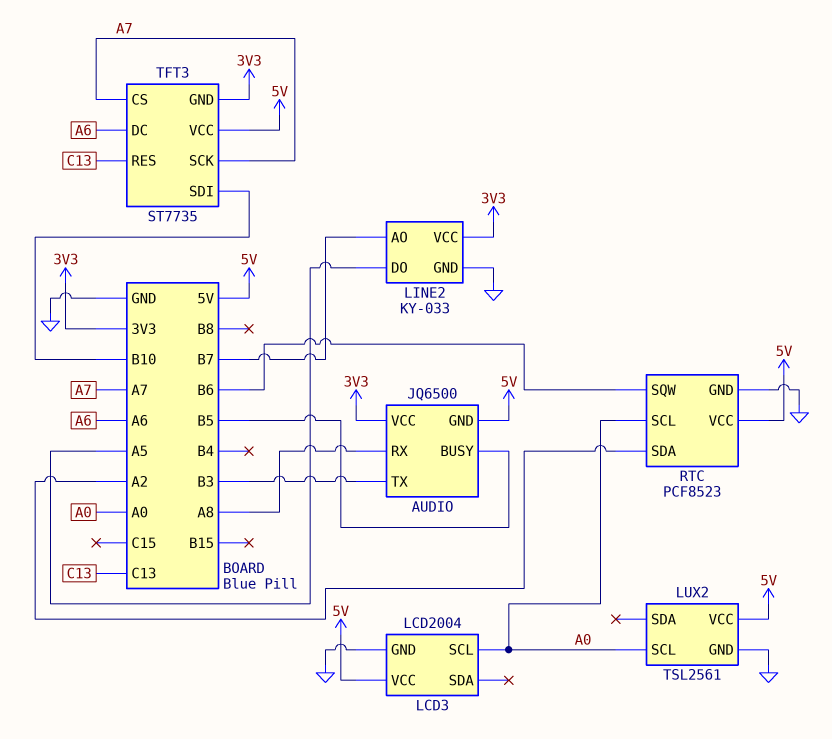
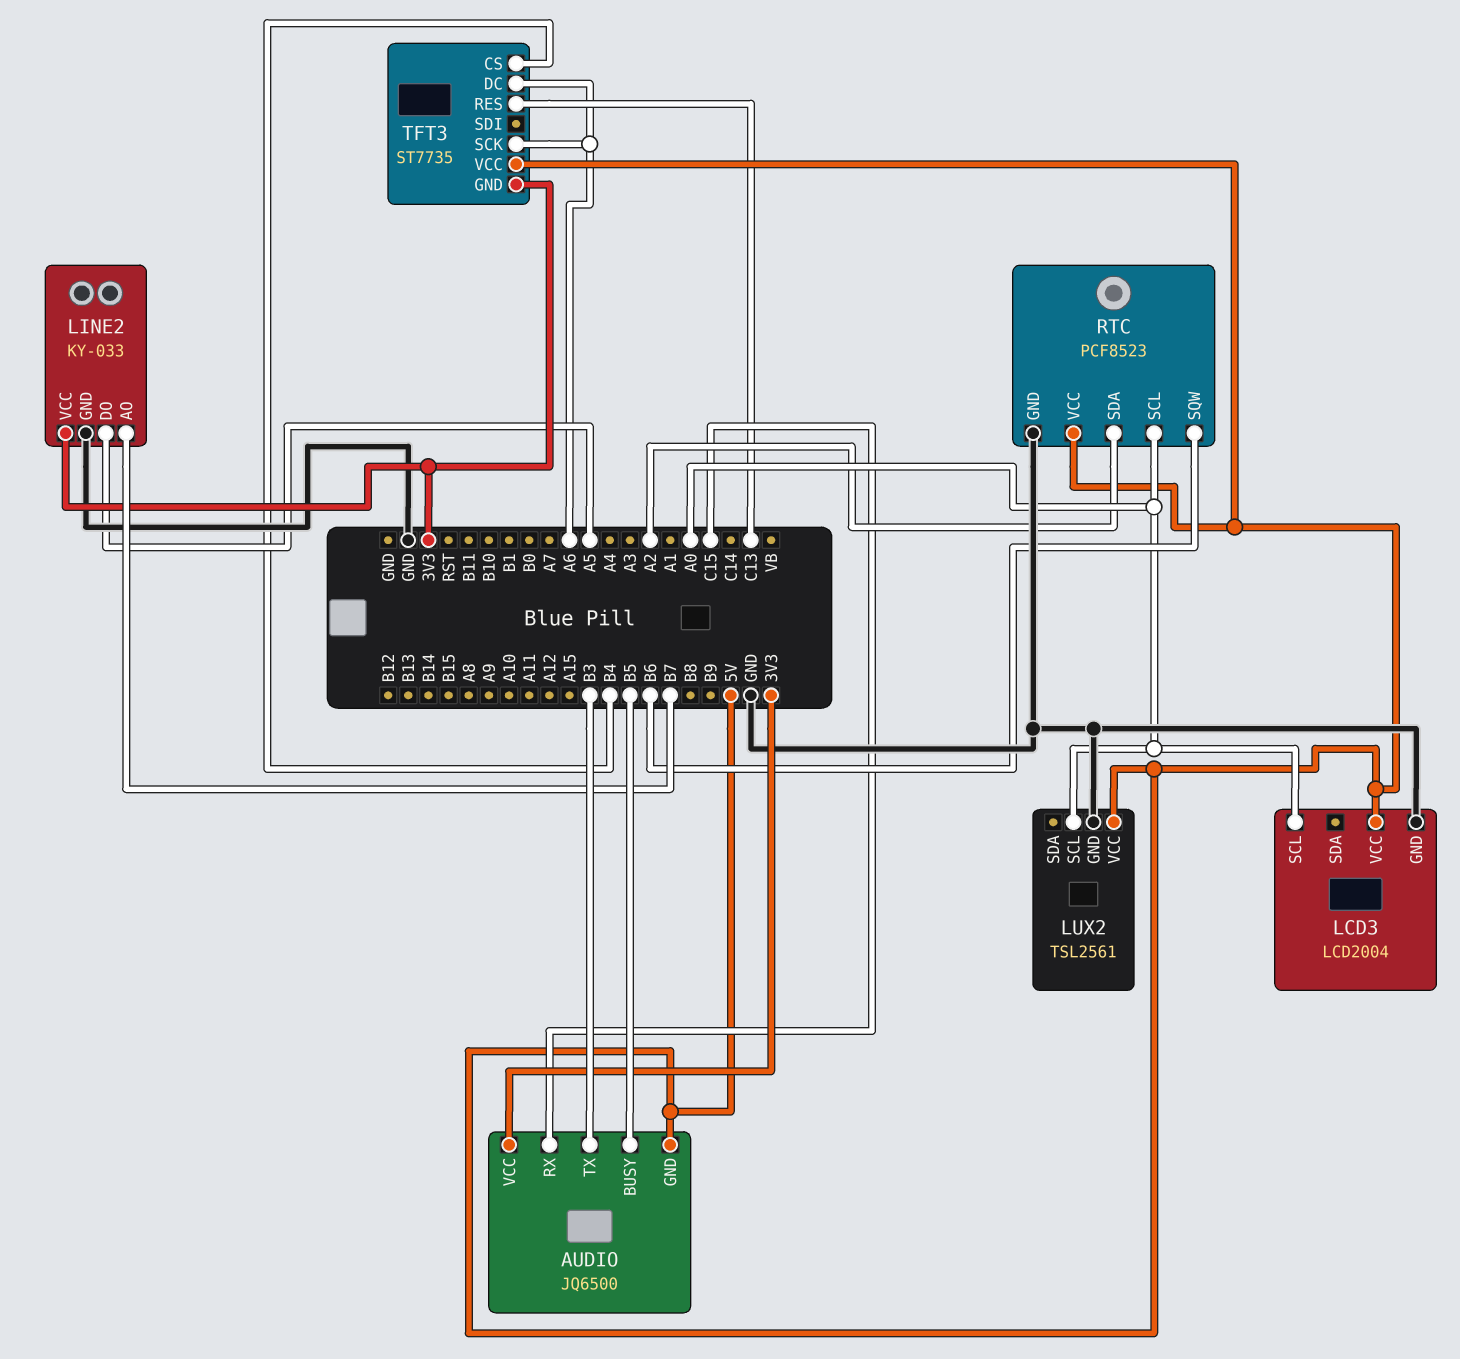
AUDIO pin RX: A8 -> C15
TFT3 pin CS: A7 -> B4
TFT3 pin SCK: A7 -> A6
TFT3 pin SDI: B10 -> none

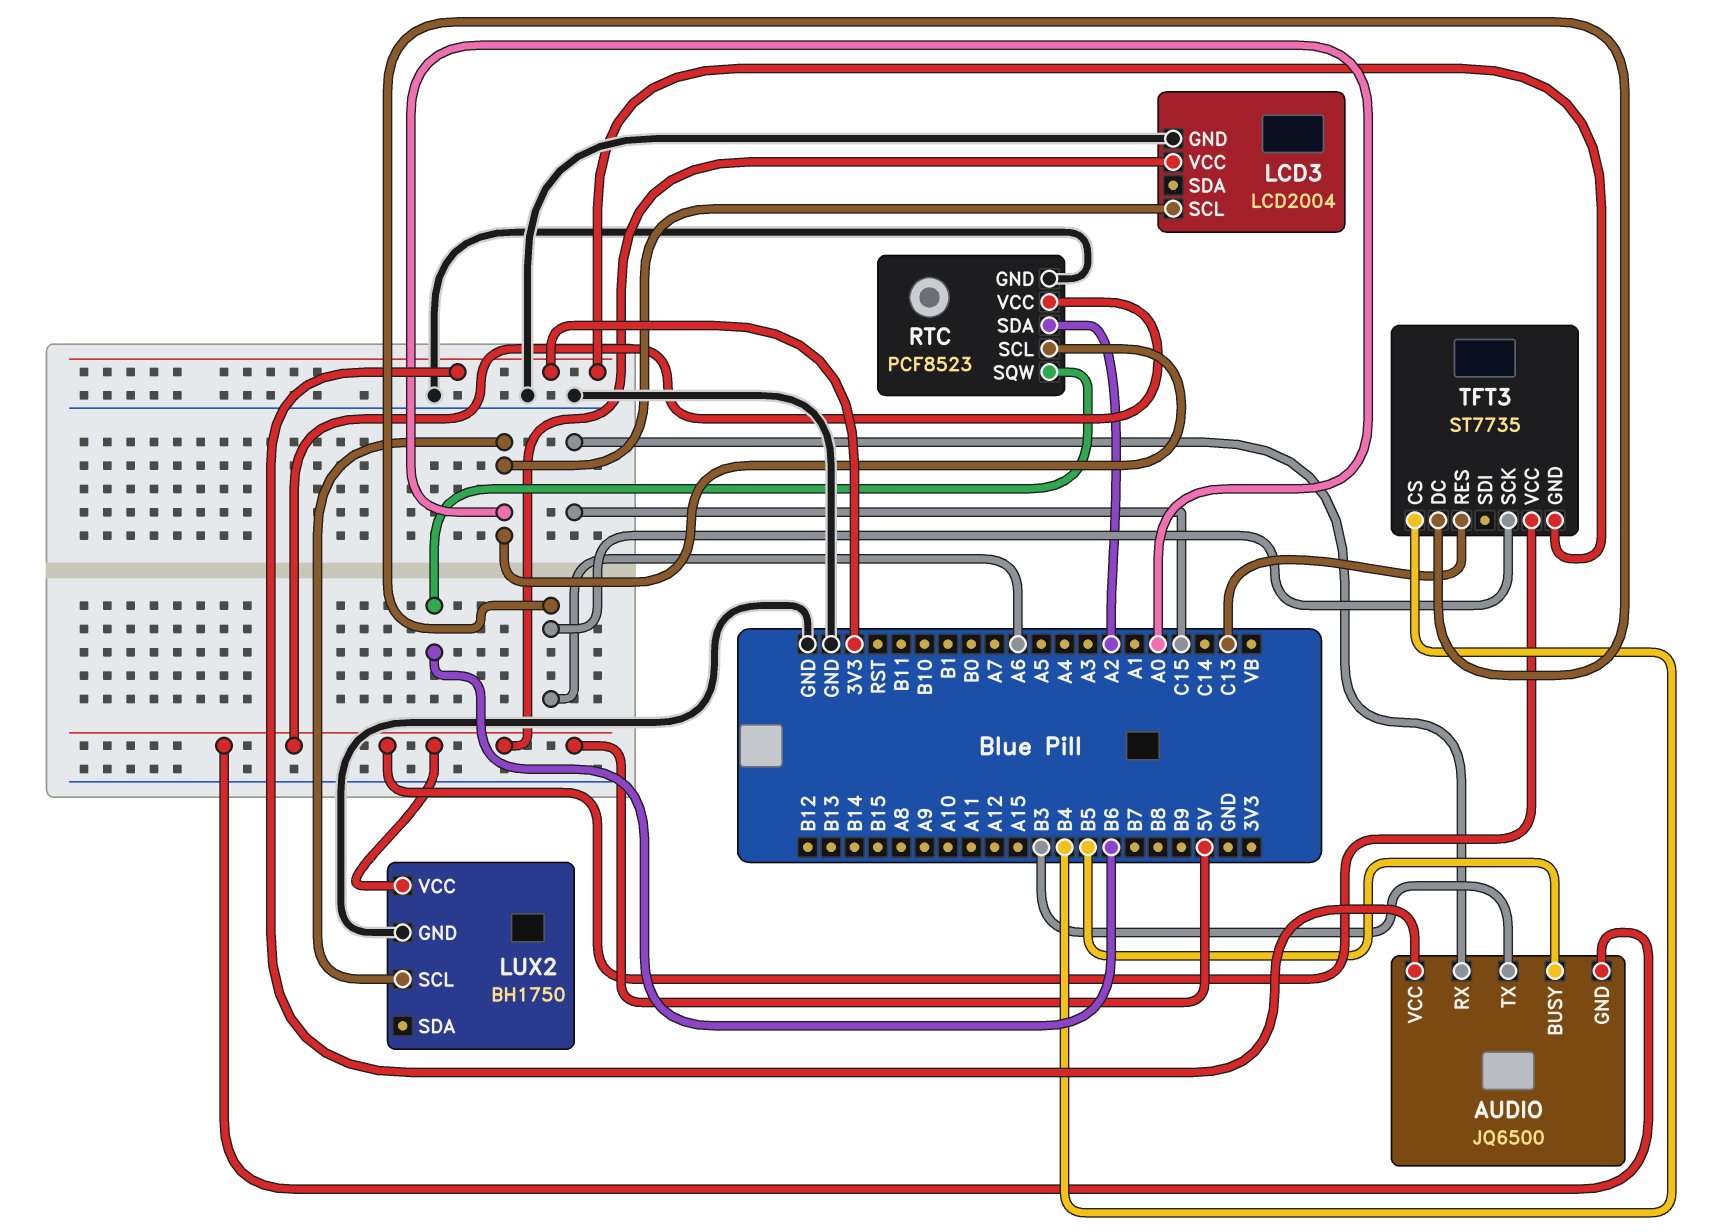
LINE2: KY-033 -> none
LINE2 pin AO: B7 -> none
LINE2 pin DO: A5 -> none
LINE2 pin GND: GND -> none
LINE2 pin VCC: 3V3 -> none
LUX2: TSL2561 -> BH1750

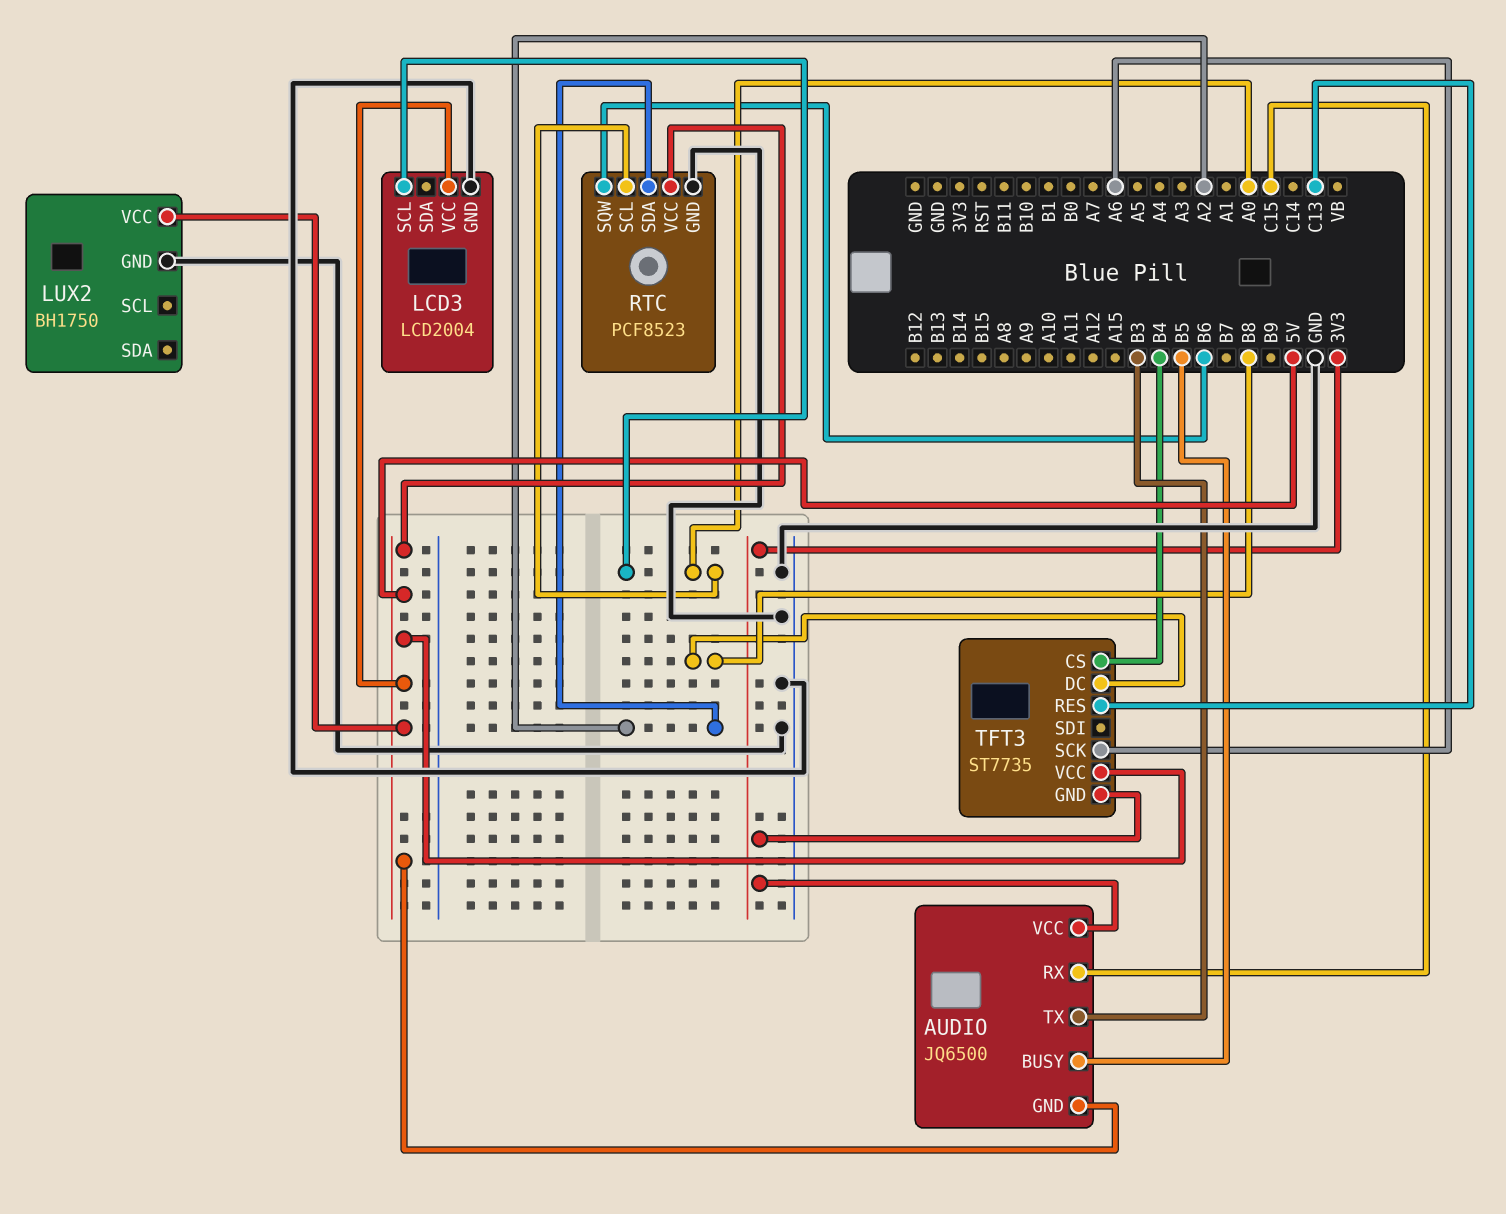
LUX2 pin SCL: A0 -> none
TFT3 pin DC: A6 -> B8

